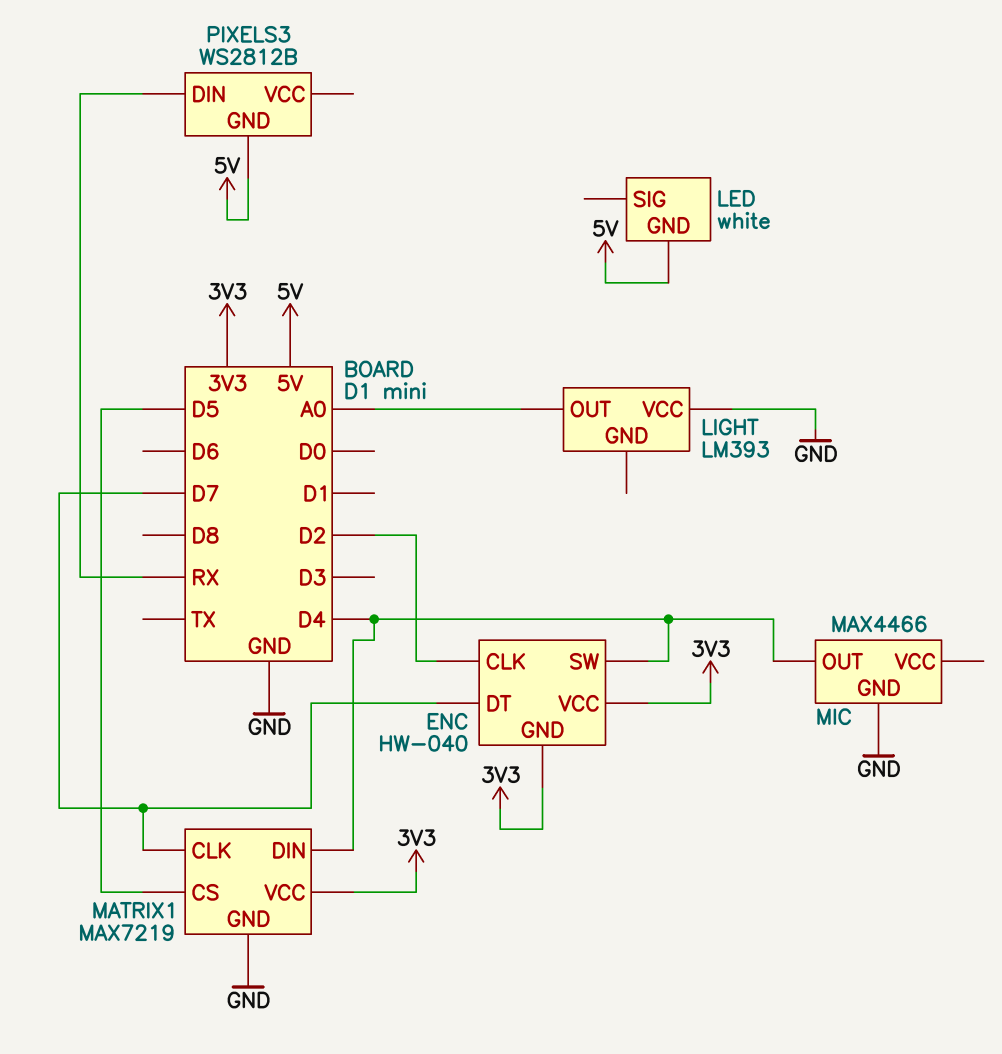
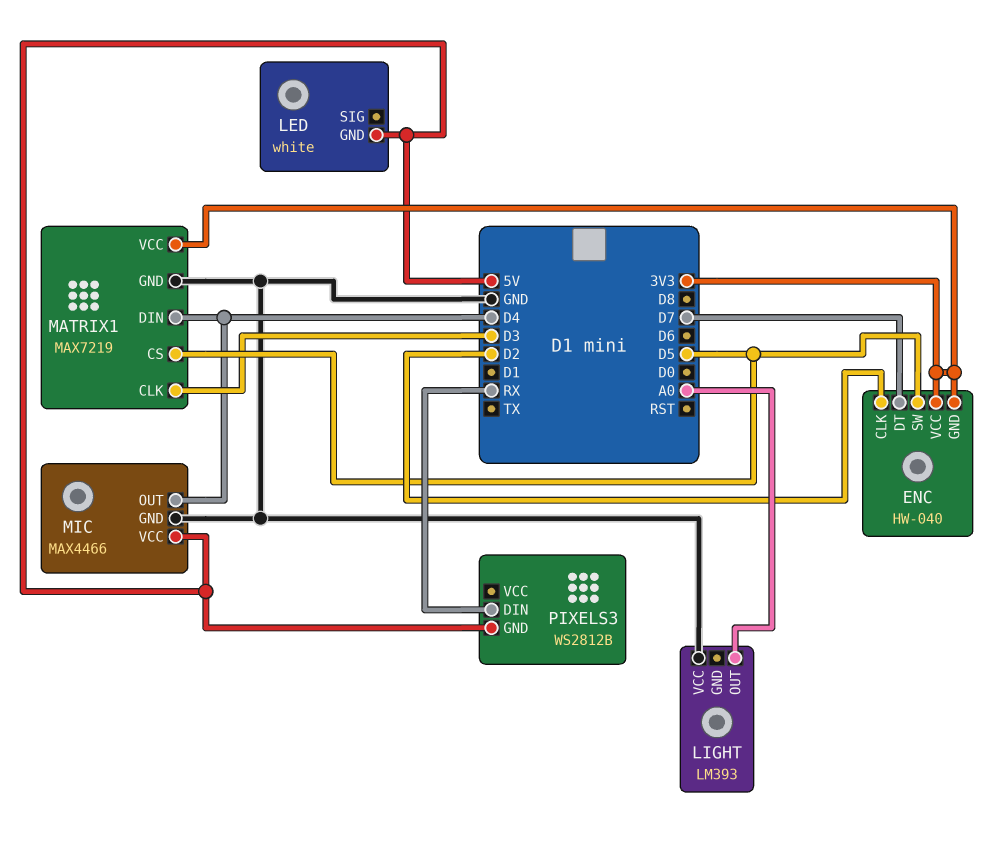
ENC pin SW: D4 -> D5
MATRIX1 pin CLK: D7 -> D3
MIC pin VCC: none -> 5V

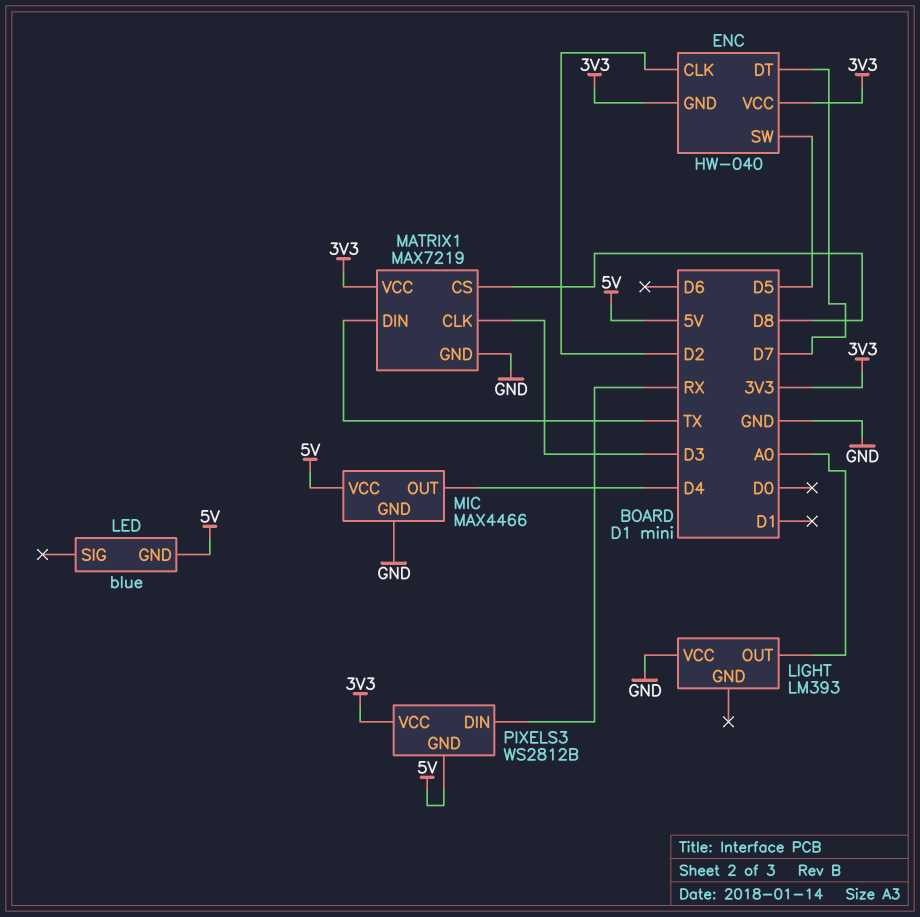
LED: white -> blue
MATRIX1 pin CS: D5 -> D8
MATRIX1 pin DIN: D4 -> TX
PIXELS3 pin VCC: none -> 3V3

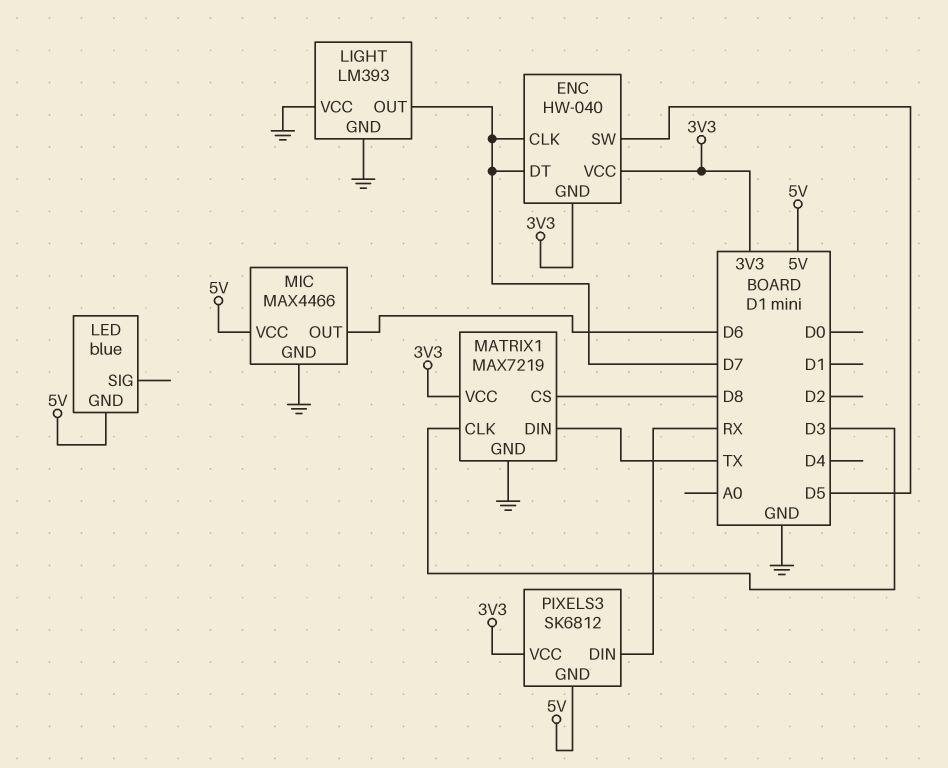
ENC pin CLK: D2 -> D7
LIGHT pin GND: none -> GND
LIGHT pin OUT: A0 -> D7
MIC pin OUT: D4 -> D6
PIXELS3: WS2812B -> SK6812

